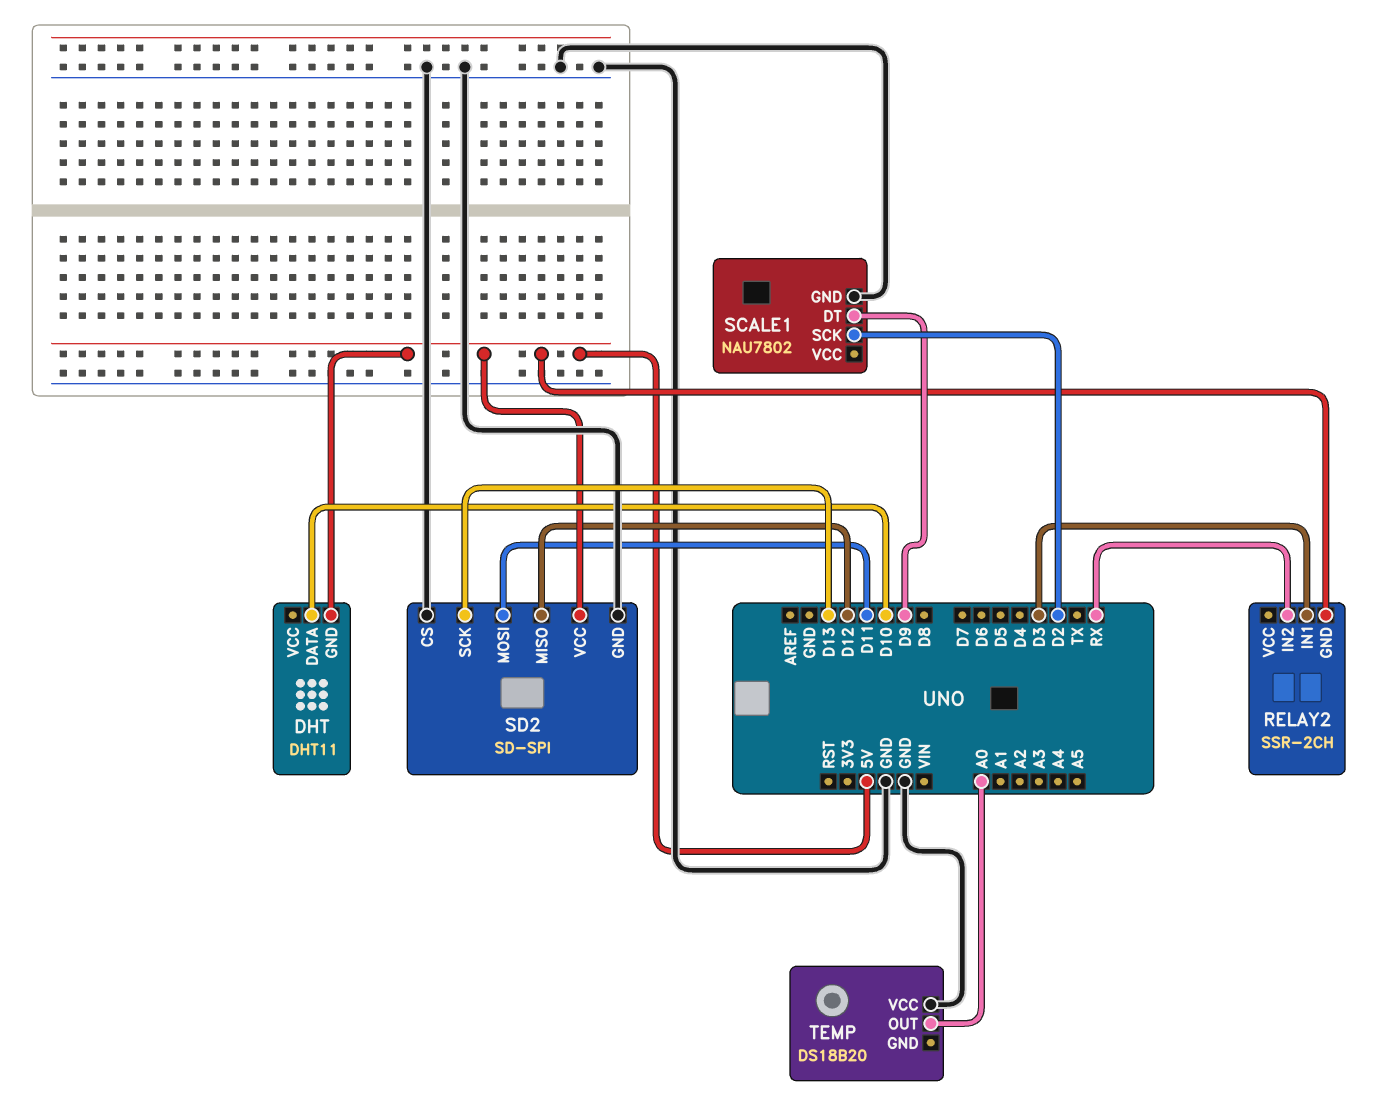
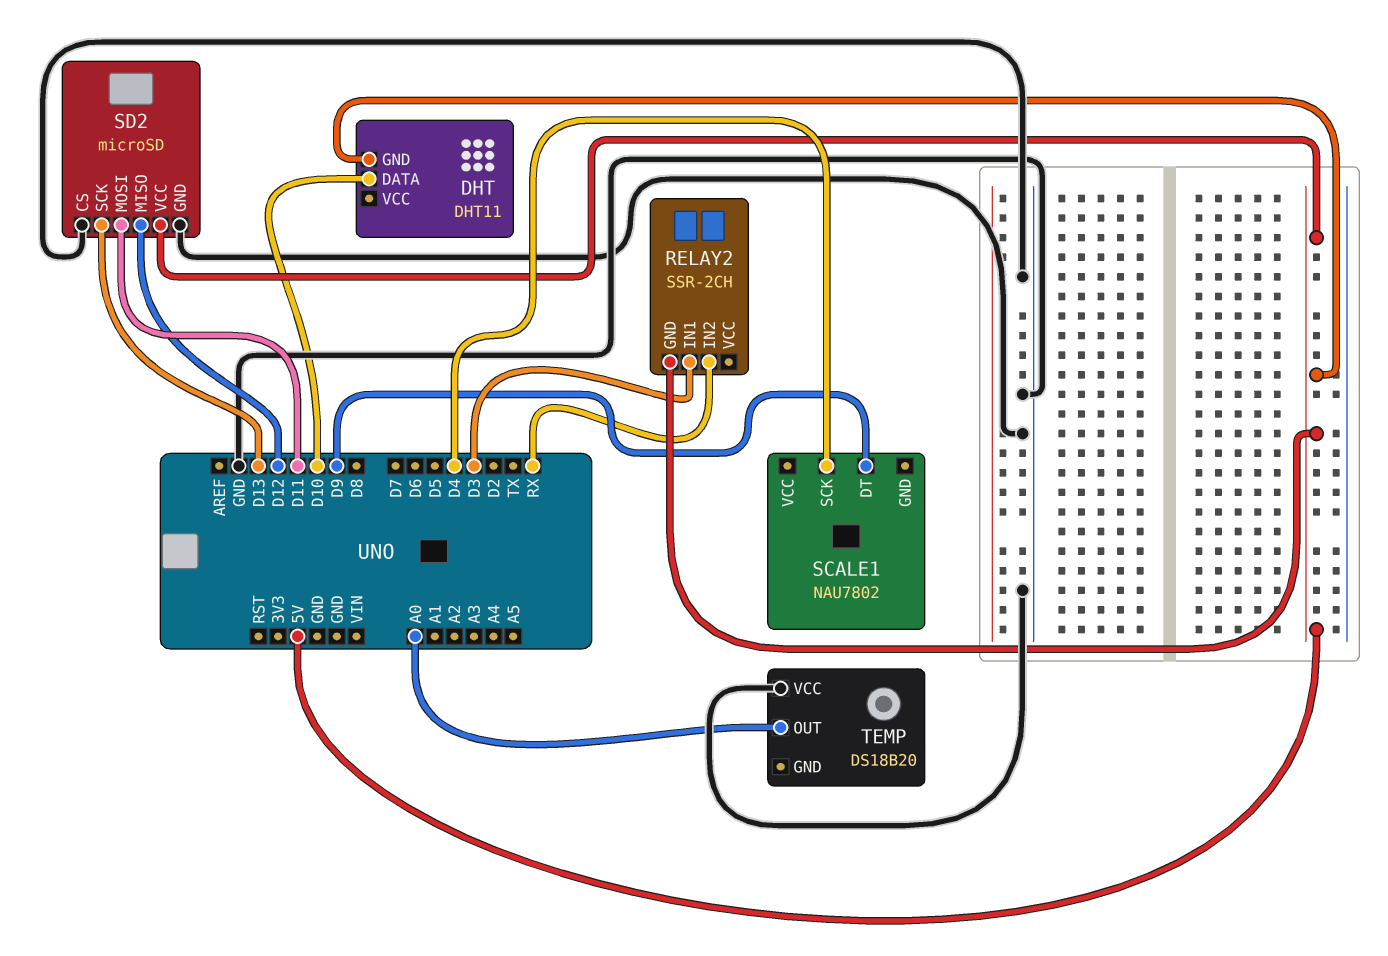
SCALE1 pin GND: GND -> none
SCALE1 pin SCK: D2 -> D4
SD2: SD-SPI -> microSD

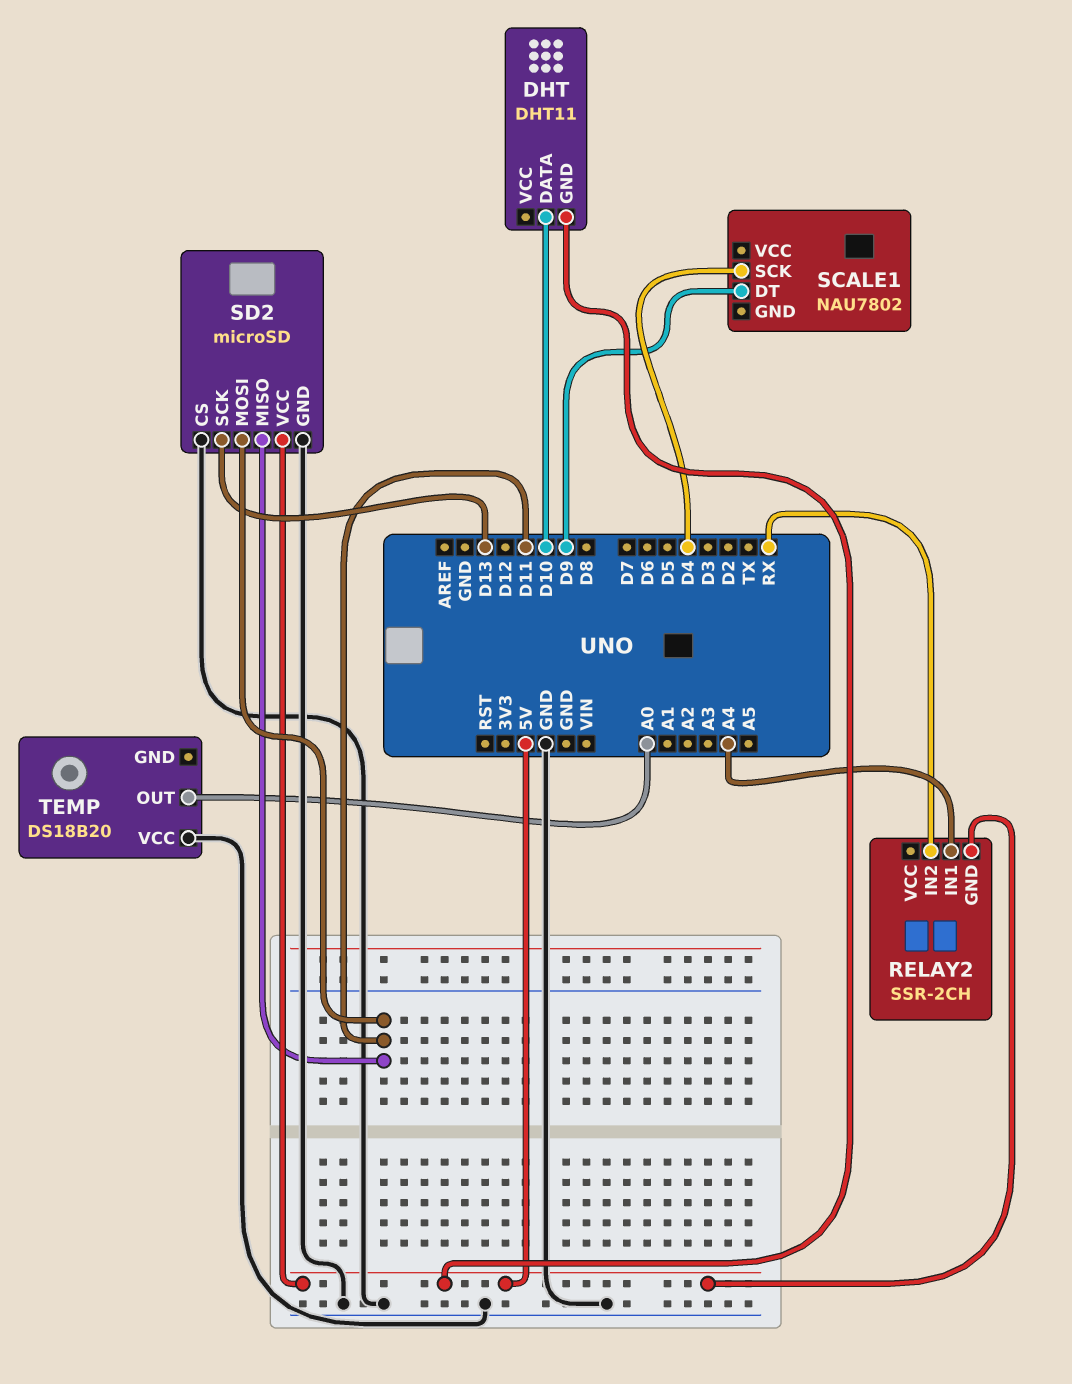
RELAY2 pin IN1: D3 -> A4
SD2 pin MISO: D12 -> D11

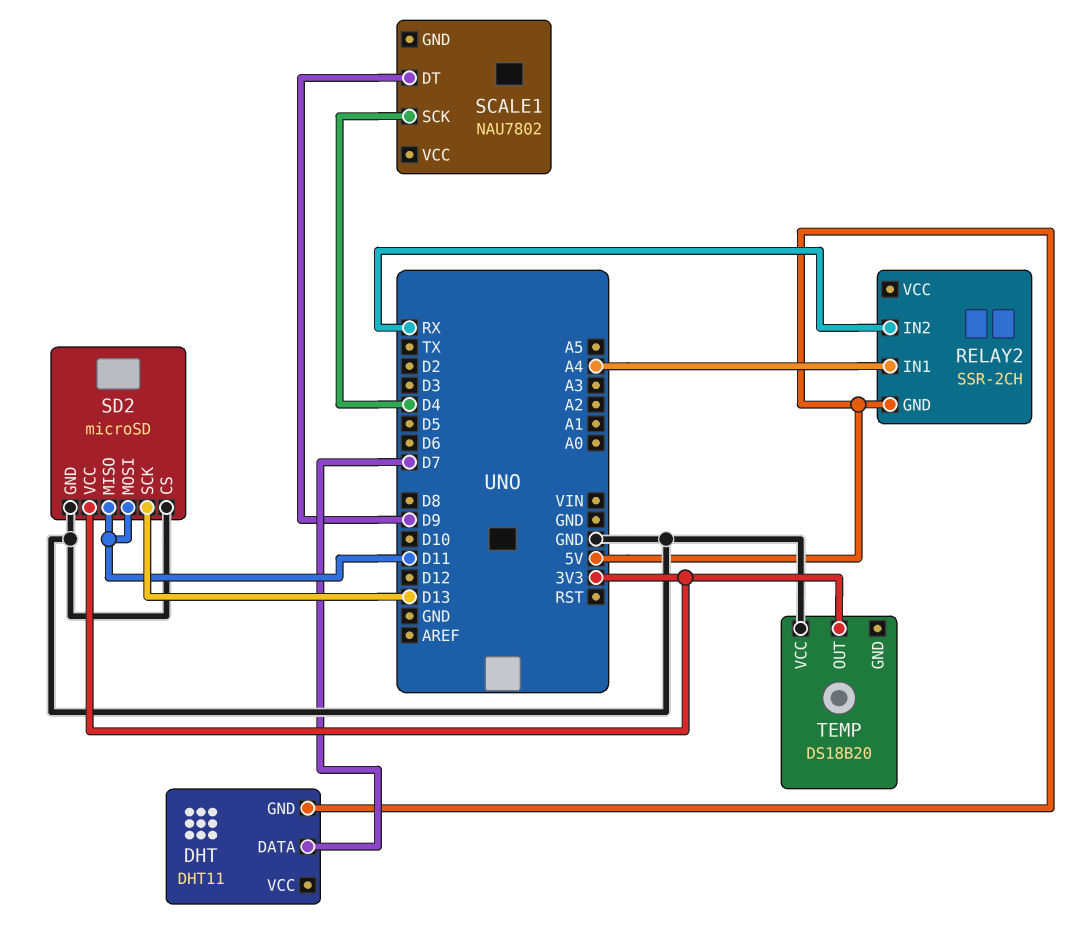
DHT pin DATA: D10 -> D7
SD2 pin VCC: 5V -> 3V3
TEMP pin OUT: A0 -> 3V3

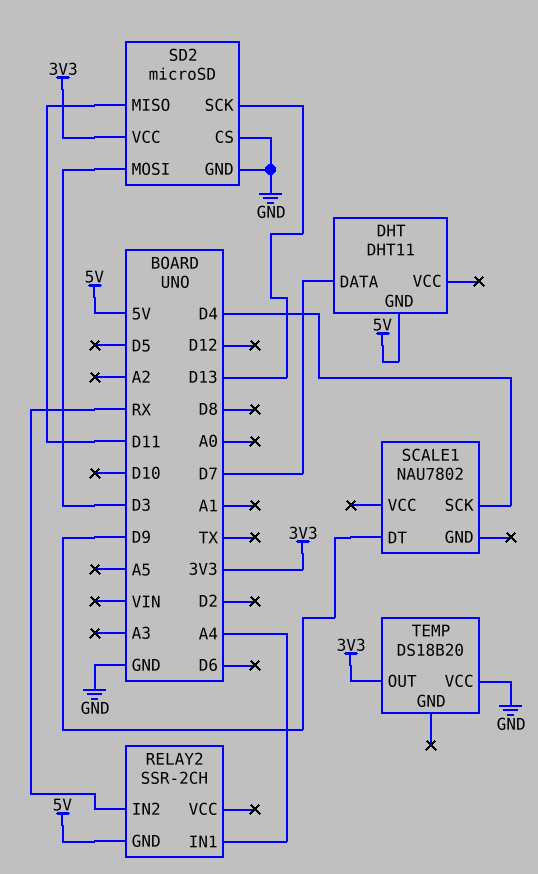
SD2 pin MOSI: D11 -> D3

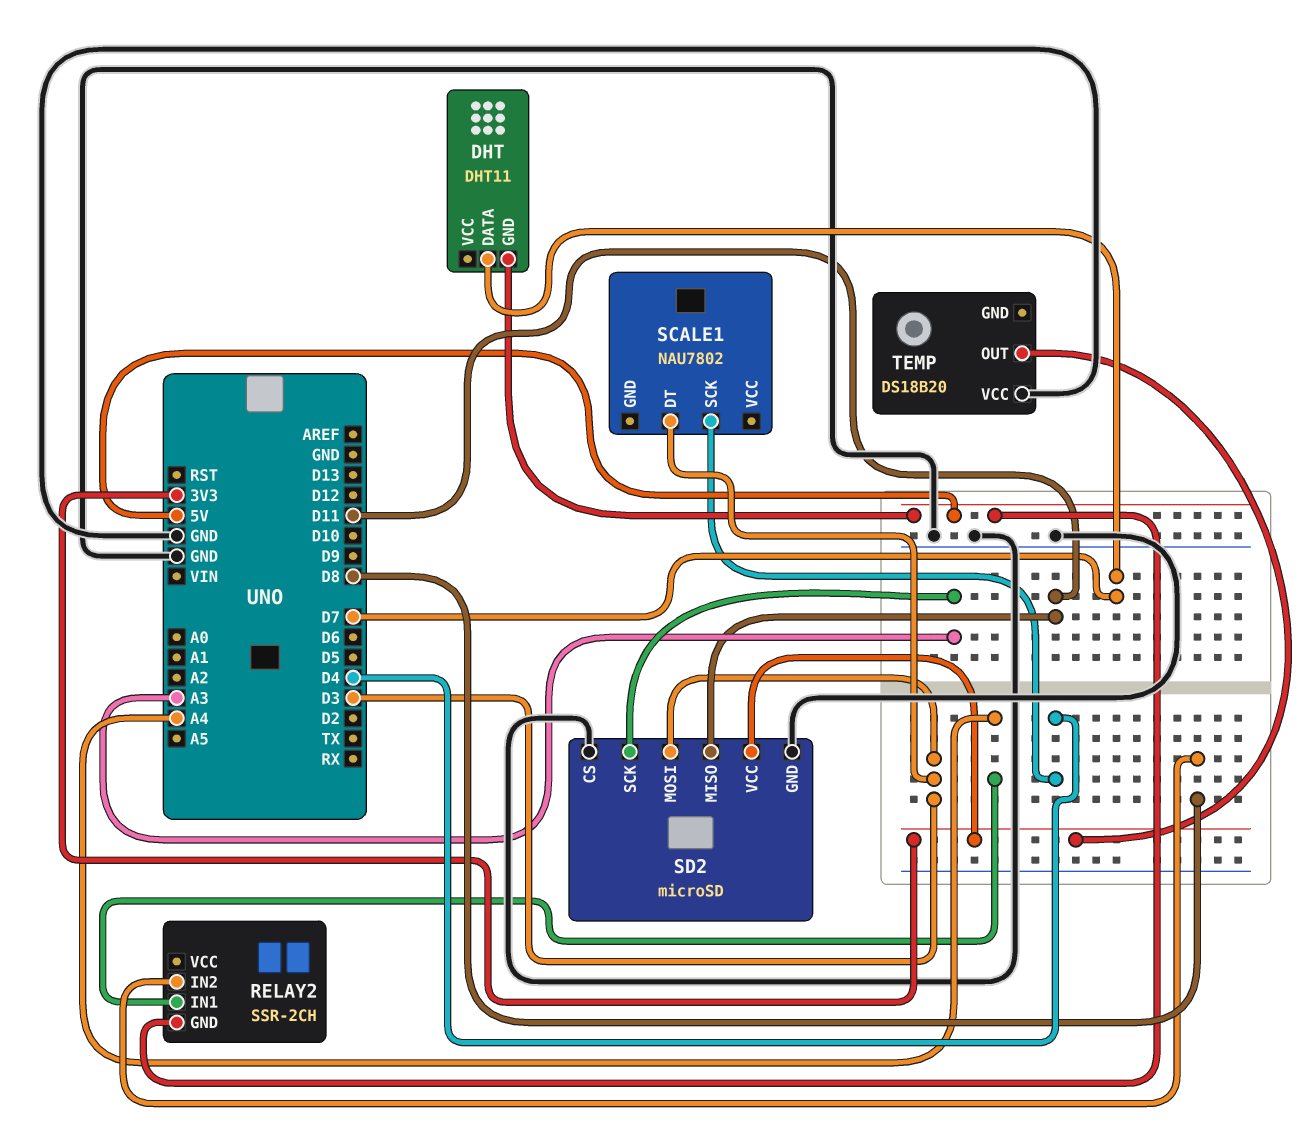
RELAY2 pin IN2: RX -> D8
SCALE1 pin DT: D9 -> D3
SD2 pin SCK: D13 -> A3

